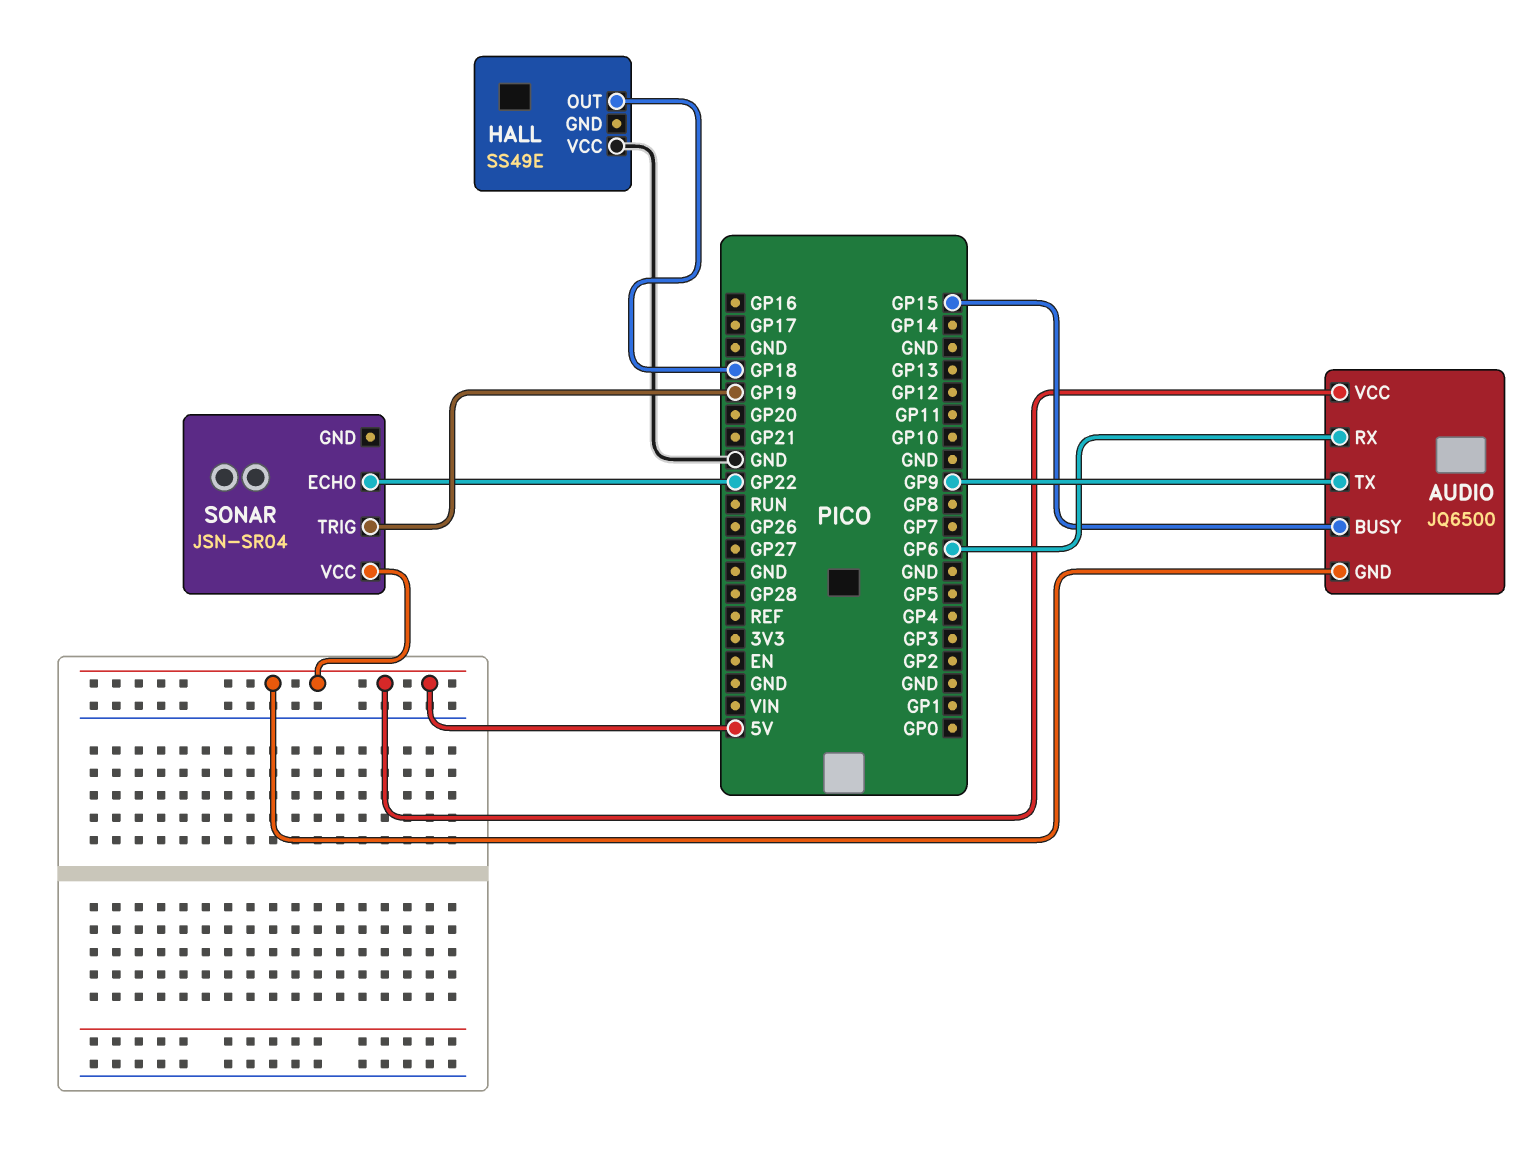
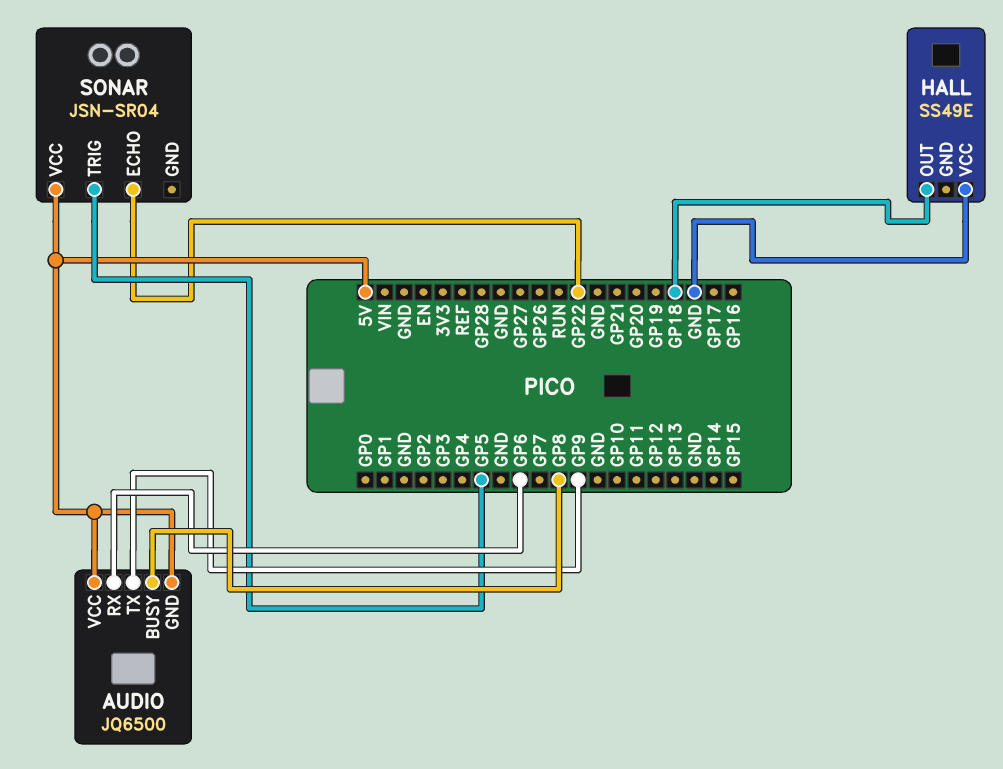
AUDIO pin BUSY: GP15 -> GP8
SONAR pin TRIG: GP19 -> GP5

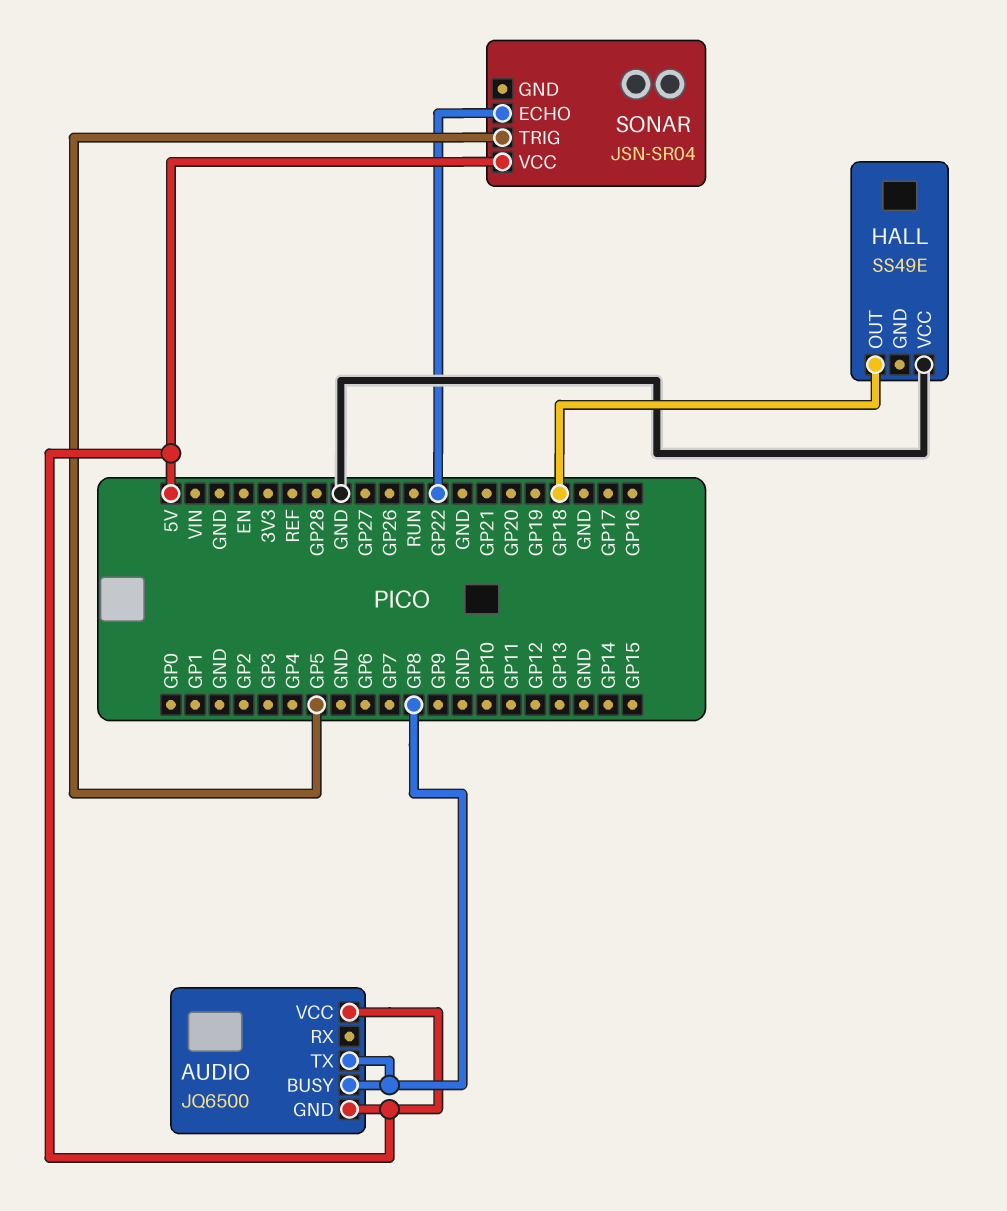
AUDIO pin RX: GP6 -> none
AUDIO pin TX: GP9 -> GP8

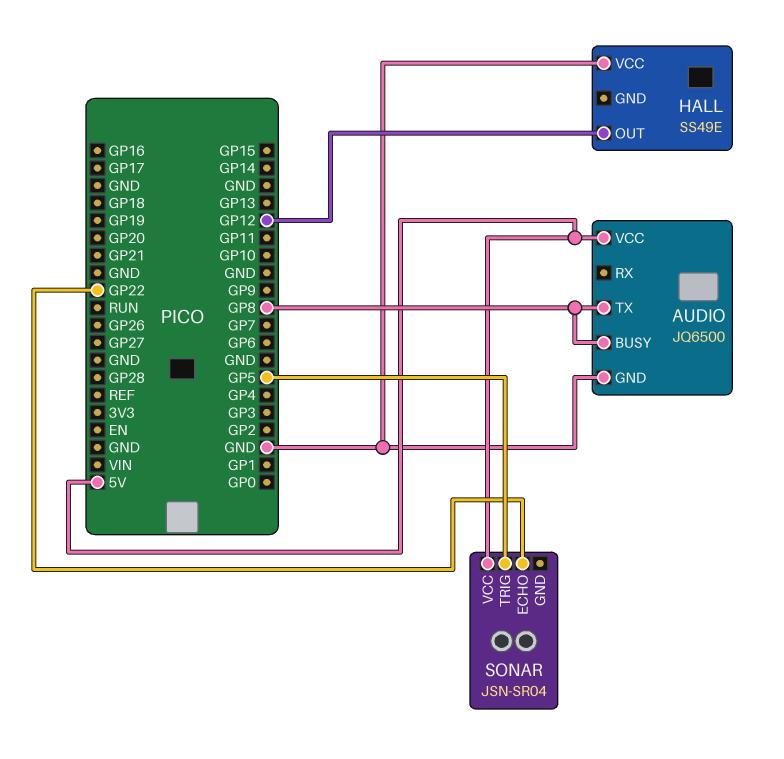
AUDIO pin GND: 5V -> GND
HALL pin OUT: GP18 -> GP12

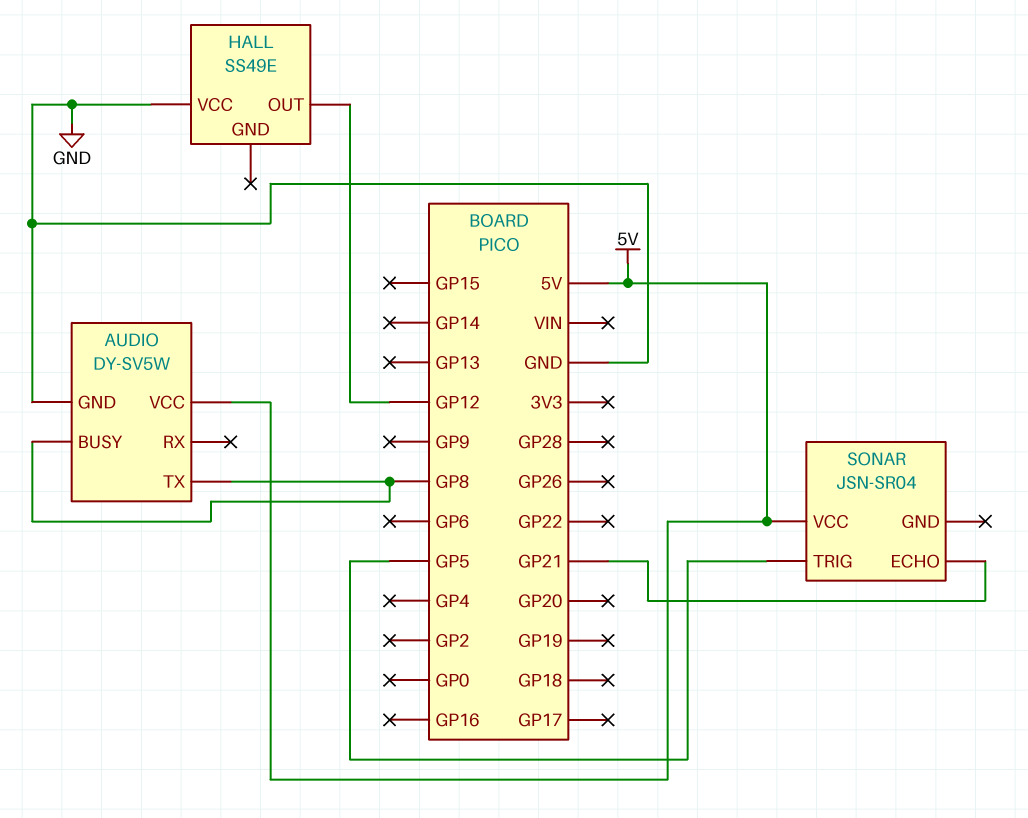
AUDIO: JQ6500 -> DY-SV5W
SONAR pin ECHO: GP22 -> GP21

